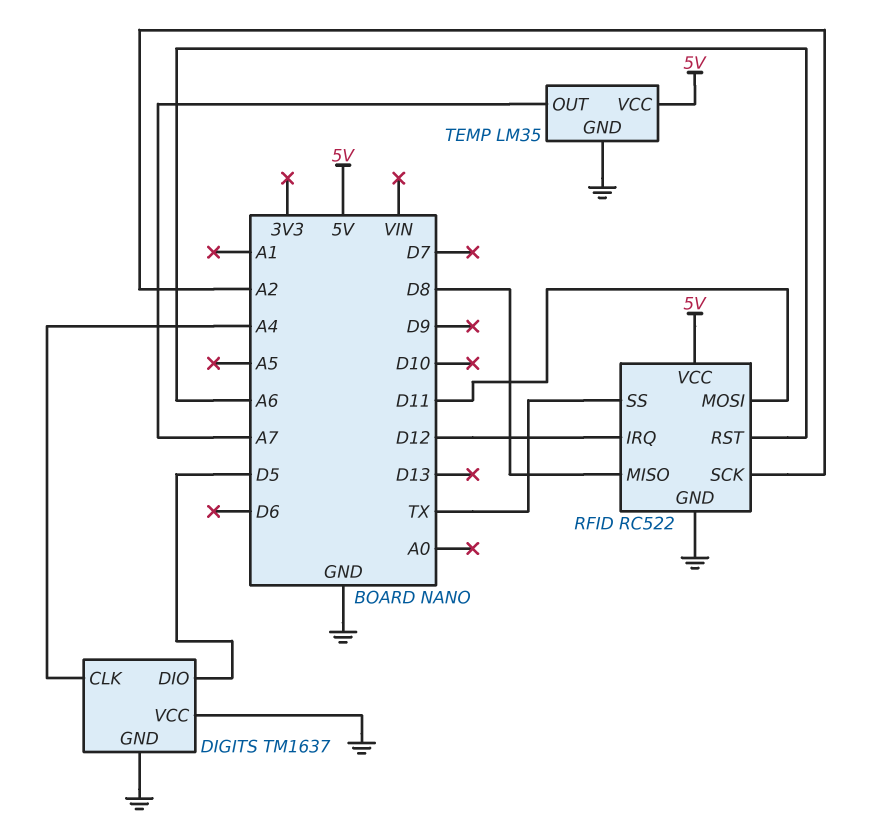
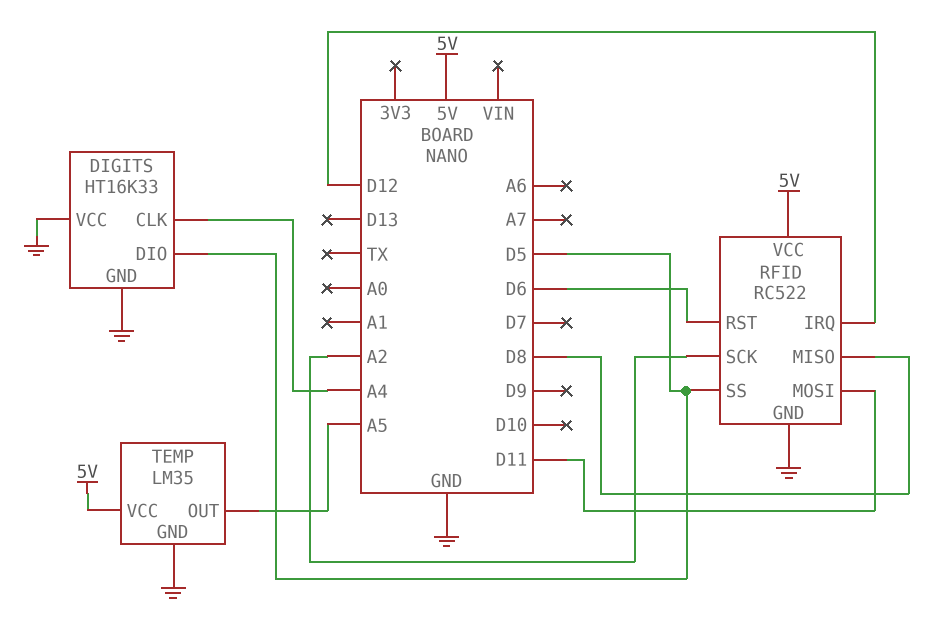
DIGITS: TM1637 -> HT16K33
RFID pin RST: A6 -> D6
RFID pin SS: TX -> D5
TEMP pin OUT: A7 -> A5

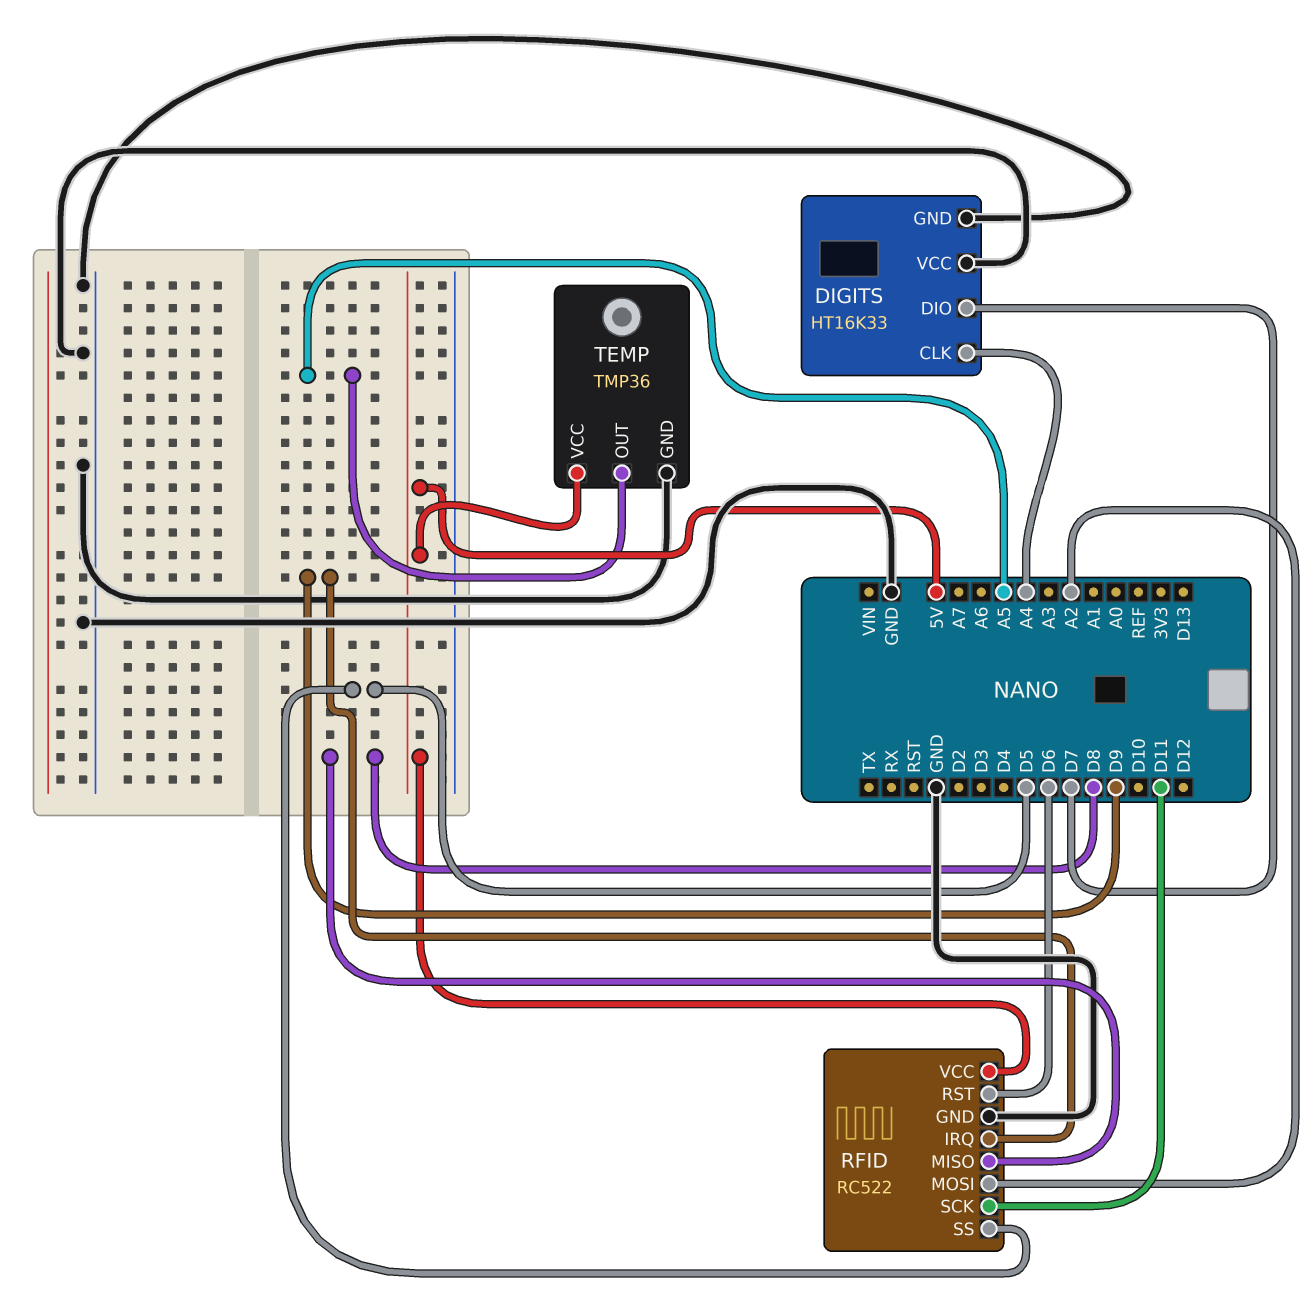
DIGITS pin DIO: D5 -> D7
RFID pin IRQ: D12 -> D9
RFID pin MOSI: D11 -> A2
RFID pin SCK: A2 -> D11
TEMP: LM35 -> TMP36

